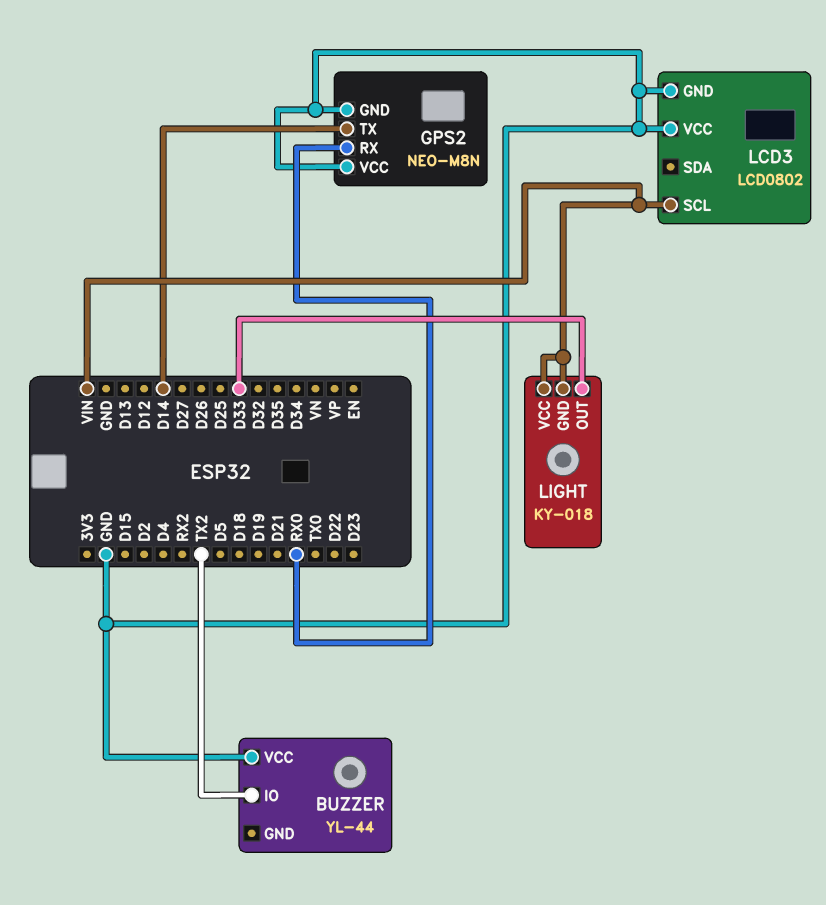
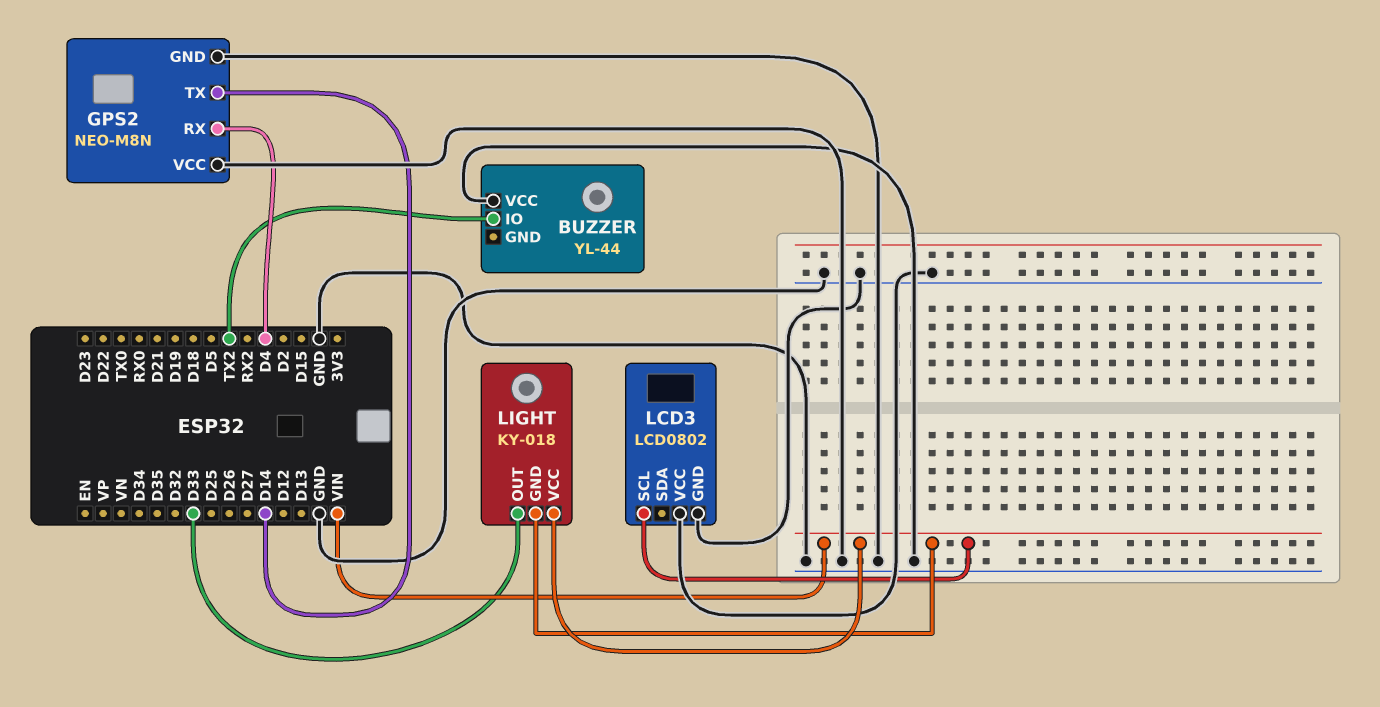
GPS2 pin RX: RX0 -> D4

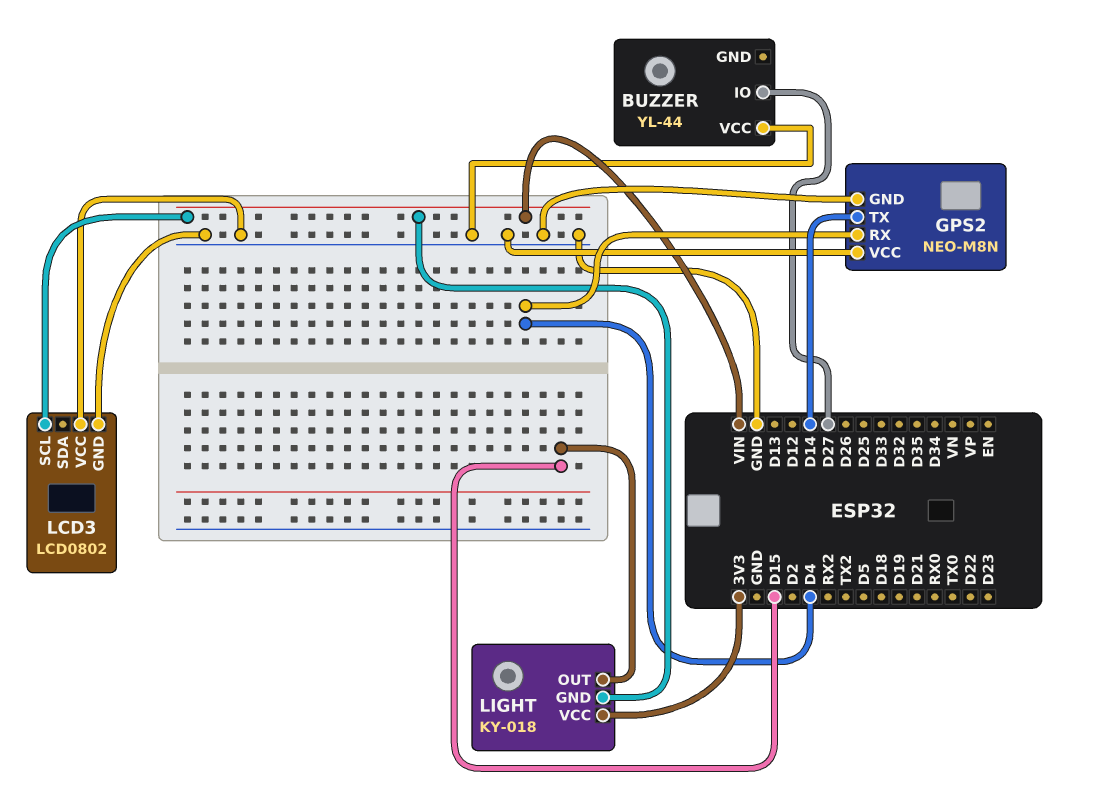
BUZZER pin IO: TX2 -> D27
LIGHT pin OUT: D33 -> D15
LIGHT pin VCC: VIN -> 3V3

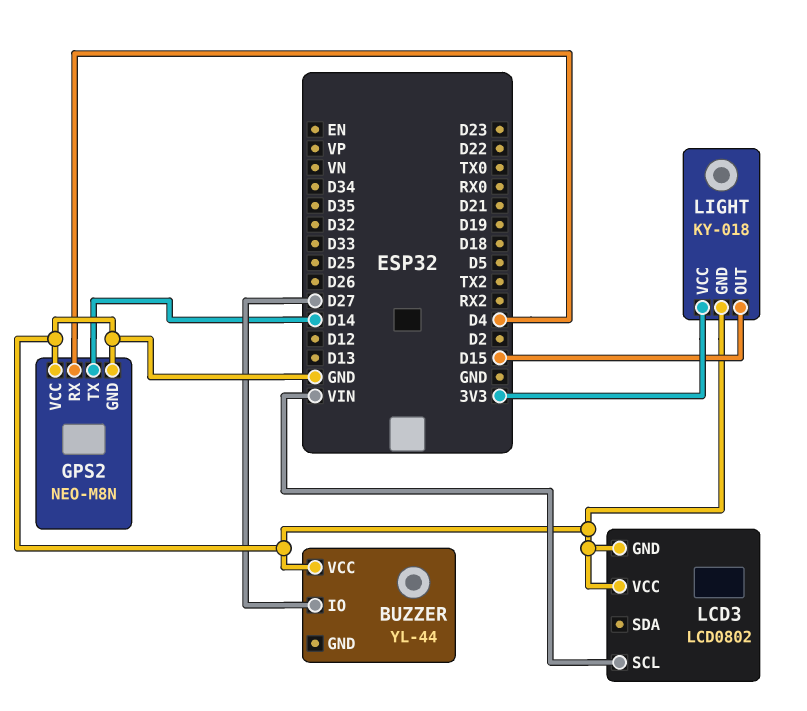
LIGHT pin GND: VIN -> GND

